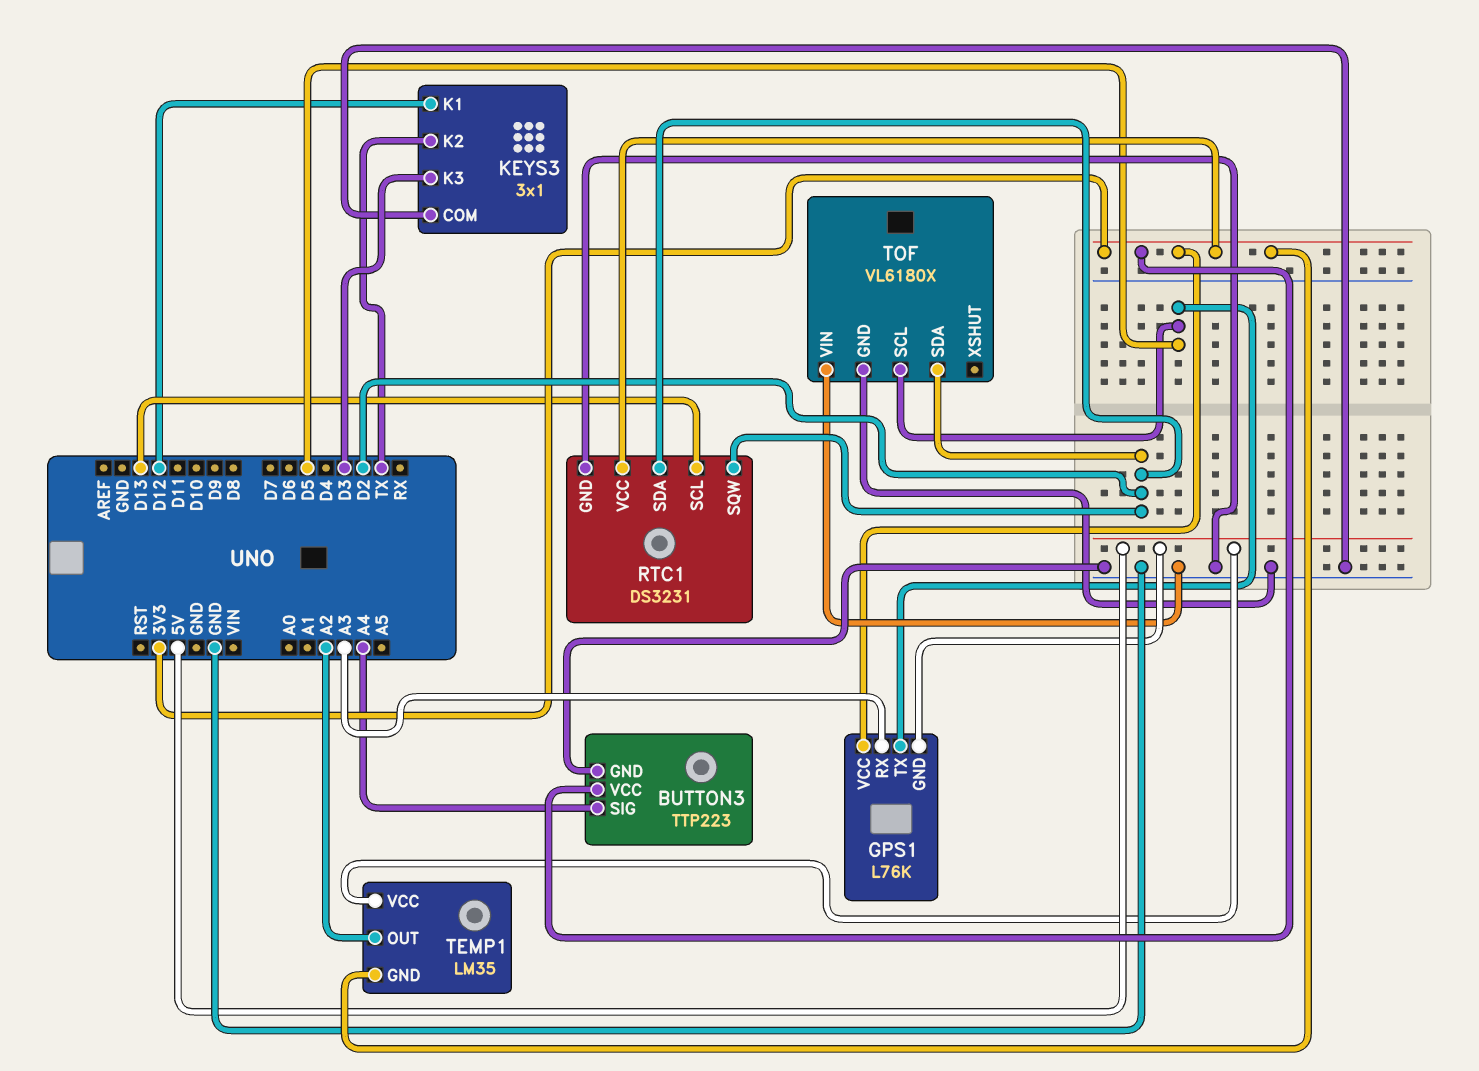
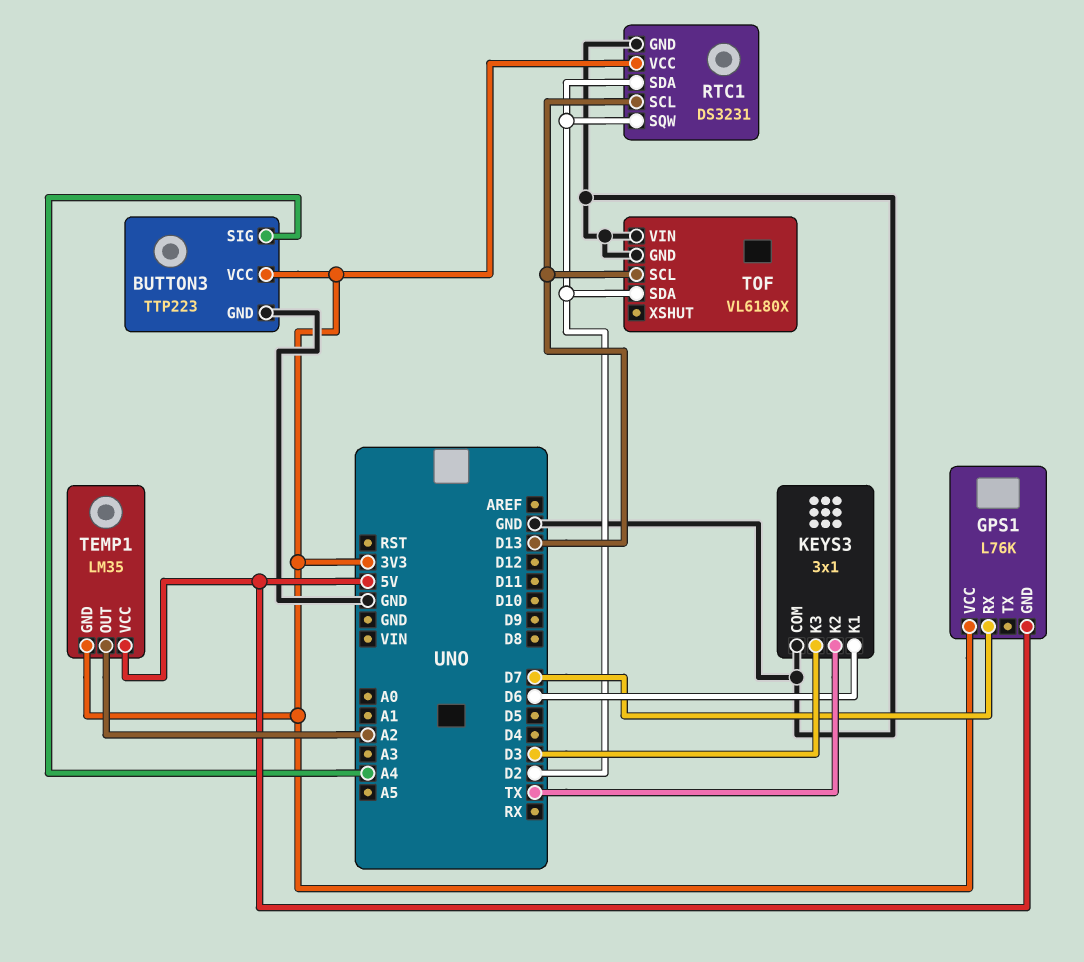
GPS1 pin RX: A3 -> D7
GPS1 pin TX: D5 -> none
KEYS3 pin K1: D12 -> D6
TOF pin SCL: D5 -> D13

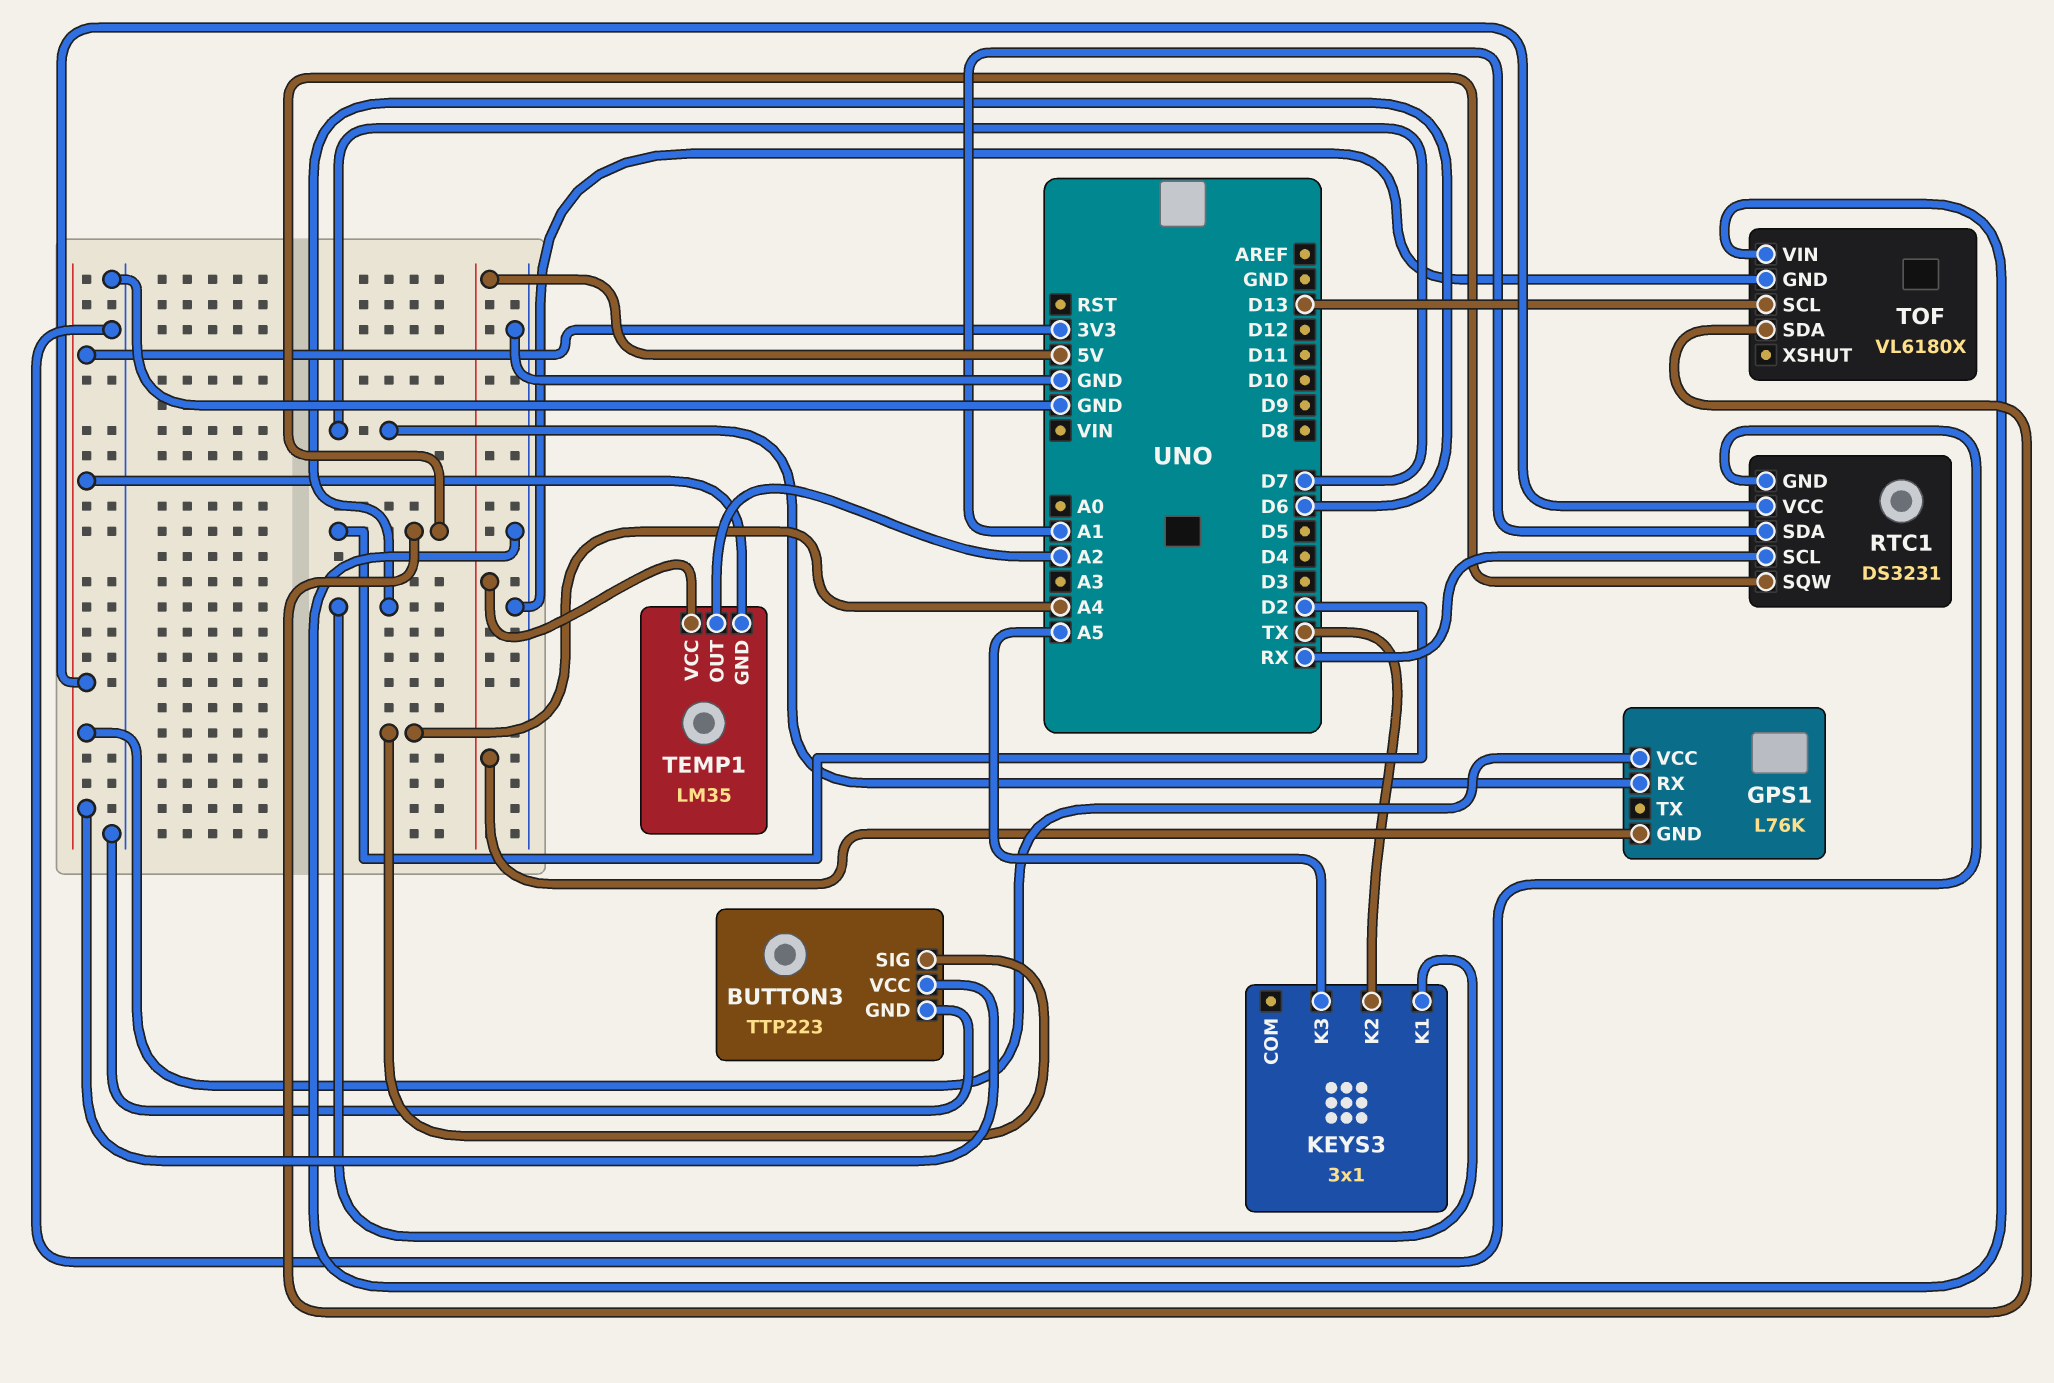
KEYS3 pin COM: GND -> none
KEYS3 pin K3: D3 -> A5
RTC1 pin SCL: D13 -> RX
RTC1 pin SDA: D2 -> A1

